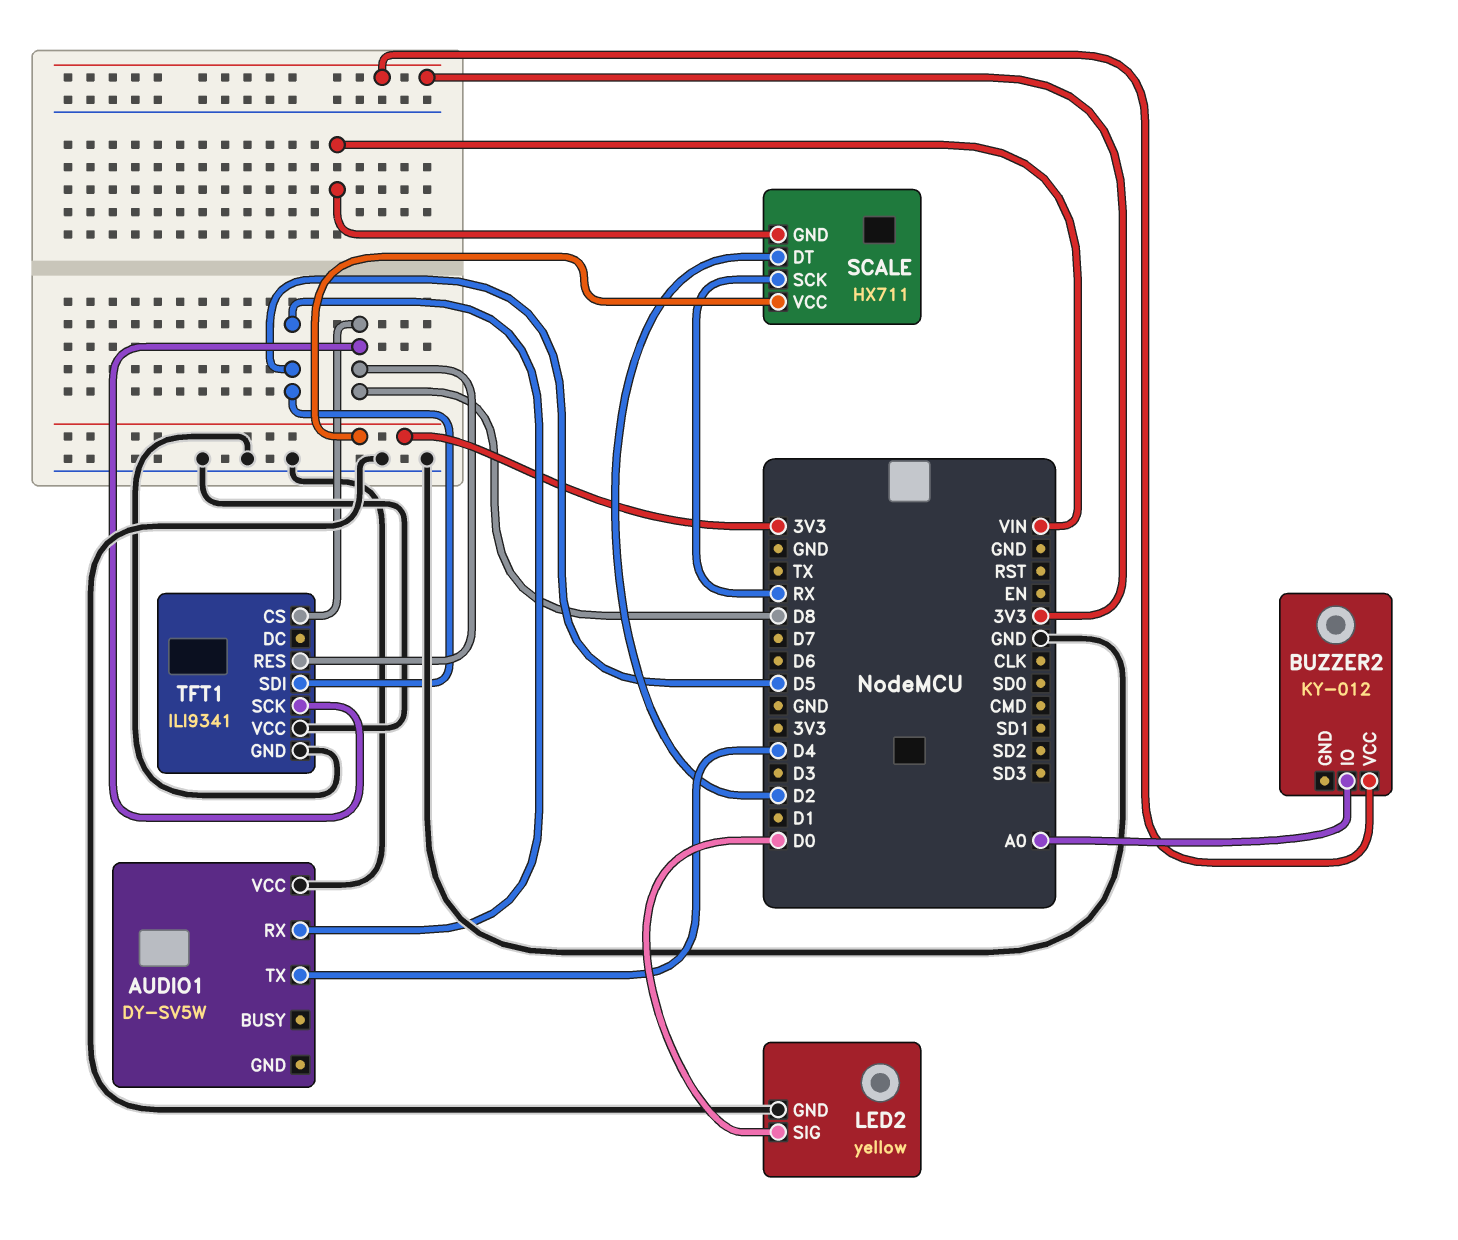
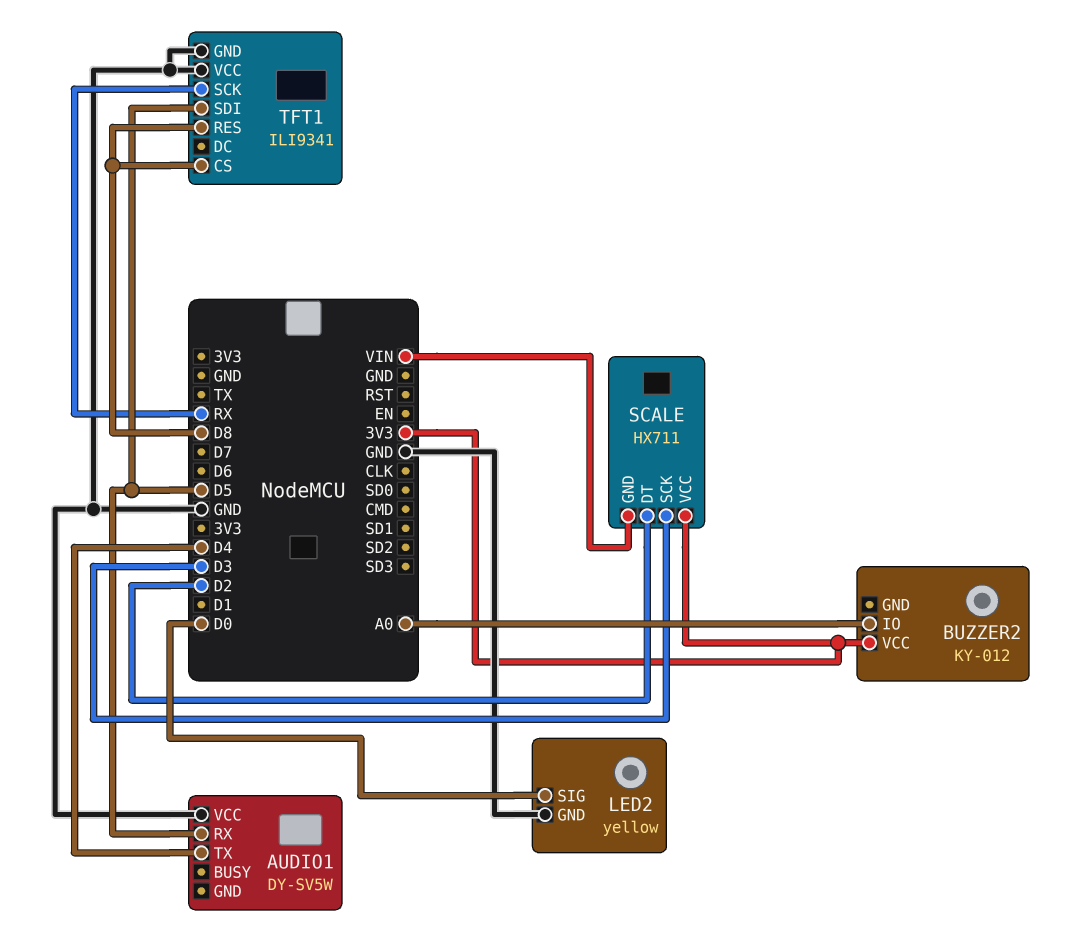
SCALE pin SCK: RX -> D3
TFT1 pin SCK: D8 -> RX

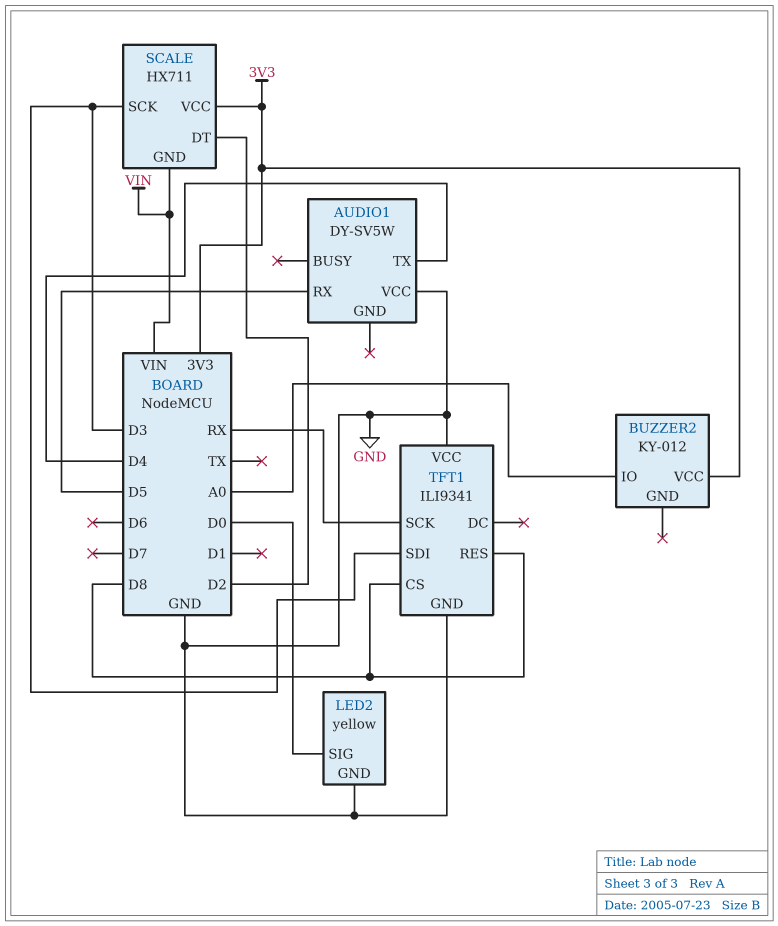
TFT1 pin SDI: D5 -> D3

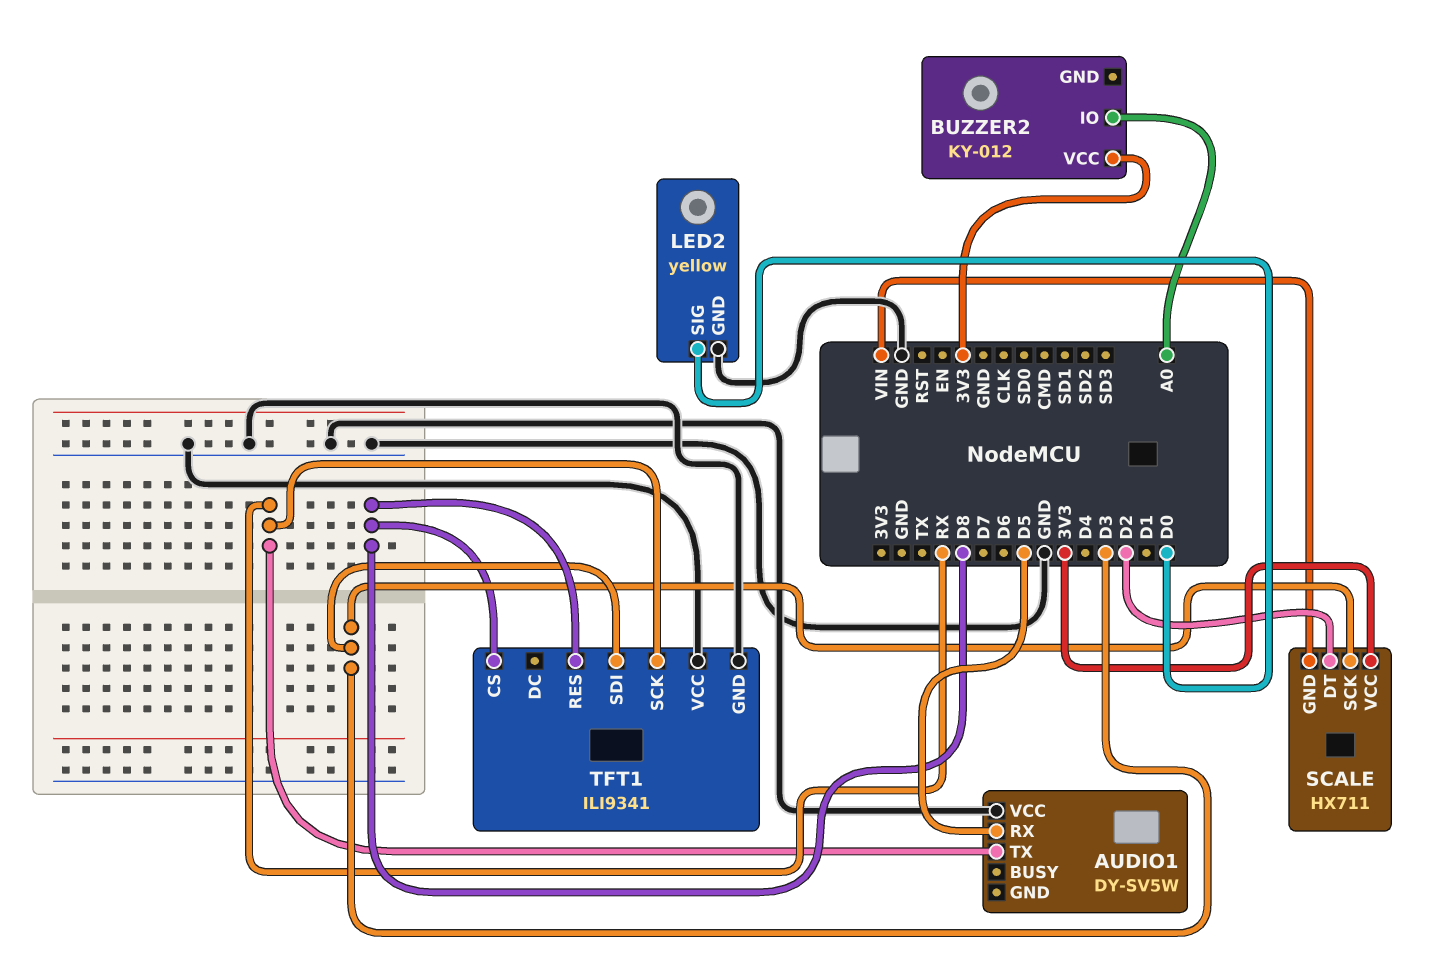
AUDIO1 pin TX: D4 -> RX

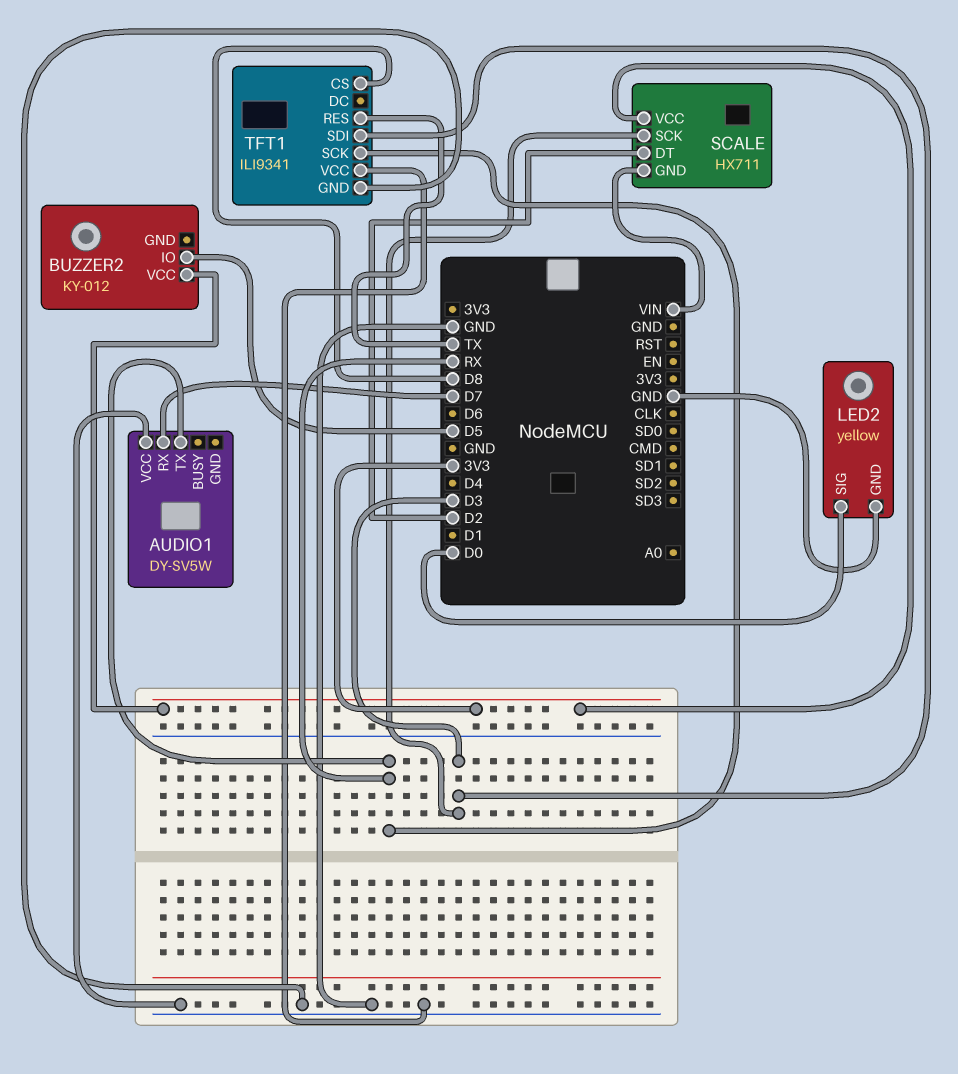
AUDIO1 pin RX: D5 -> D7
BUZZER2 pin IO: A0 -> D5
TFT1 pin RES: D8 -> TX

